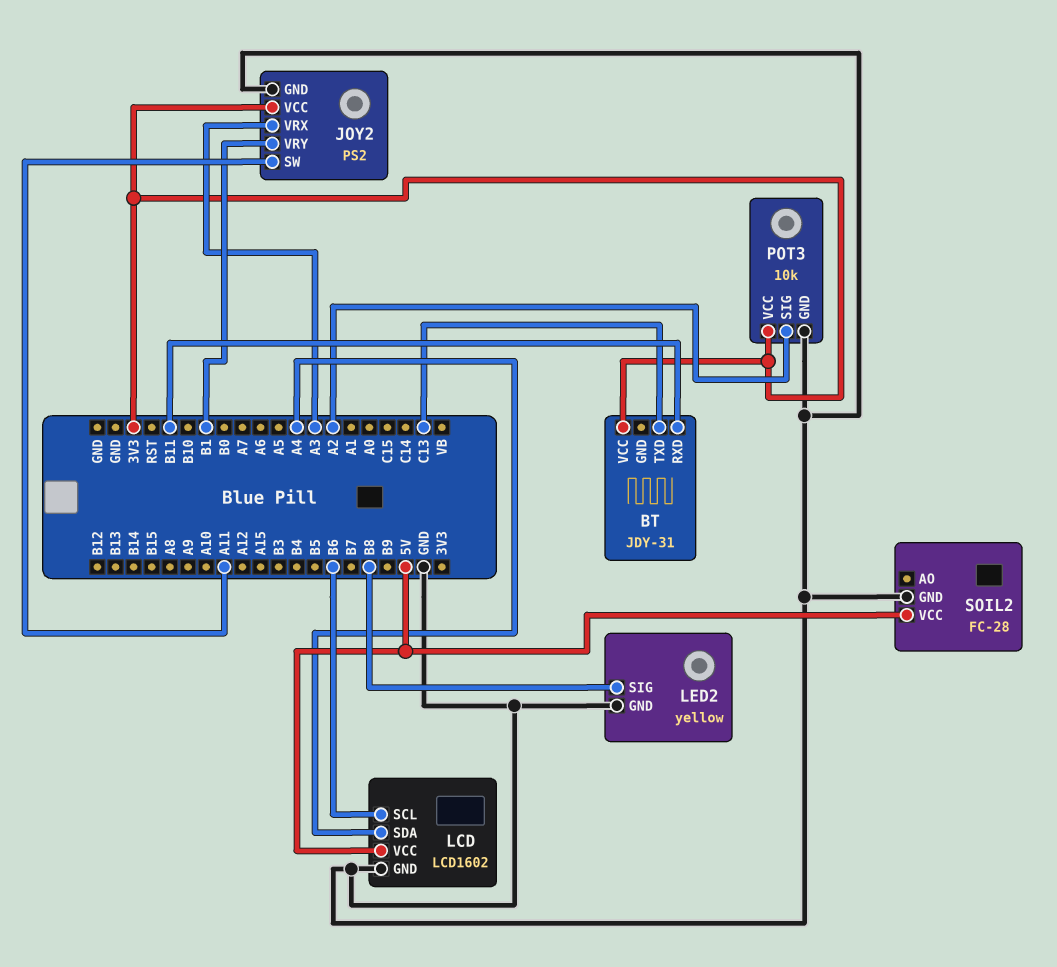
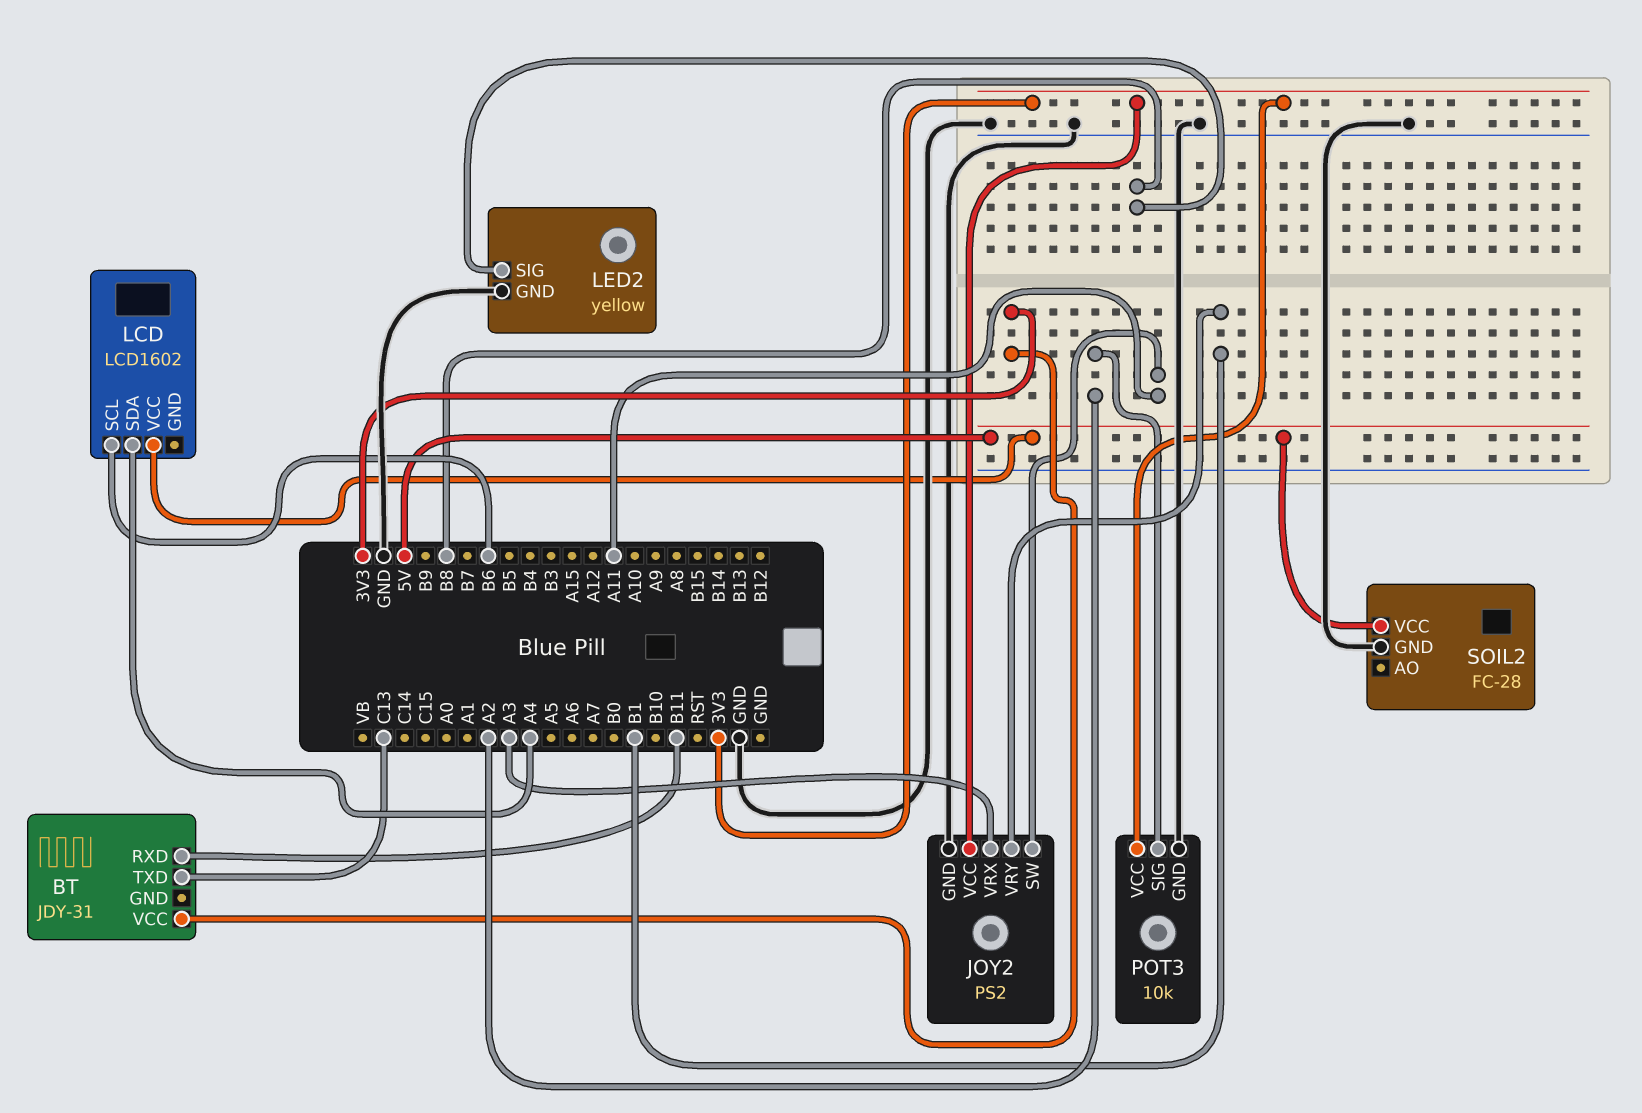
LCD pin GND: GND -> none

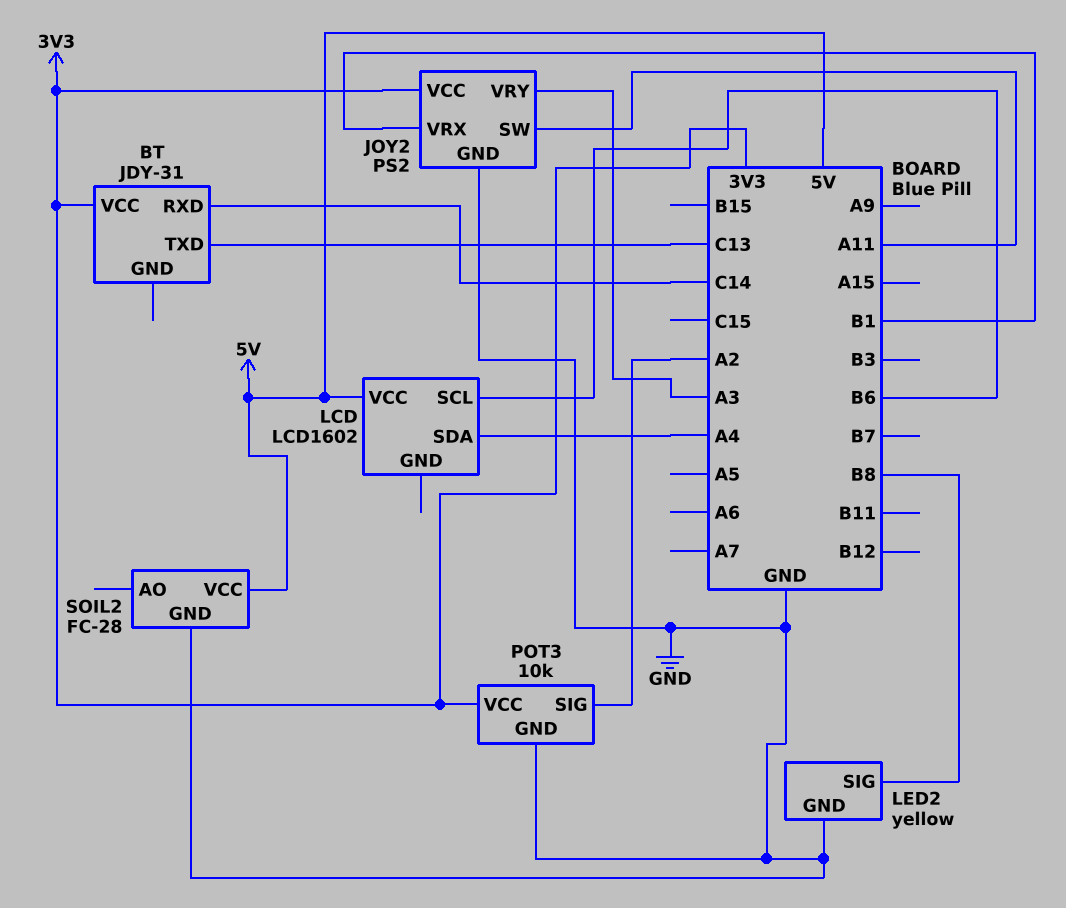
BT pin RXD: B11 -> C14
JOY2 pin VRX: A3 -> B1
JOY2 pin VRY: B1 -> A3

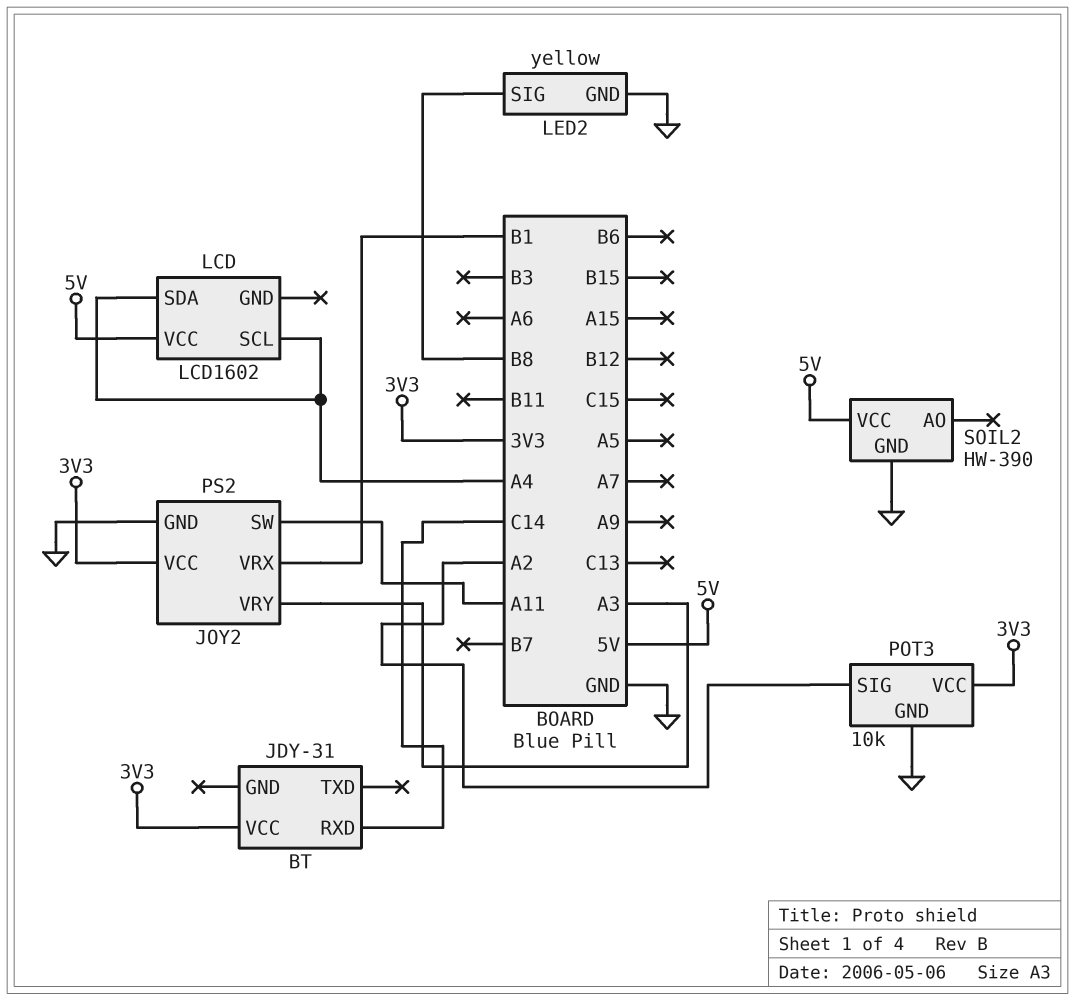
BT pin TXD: C13 -> none
LCD pin SCL: B6 -> A4
SOIL2: FC-28 -> HW-390

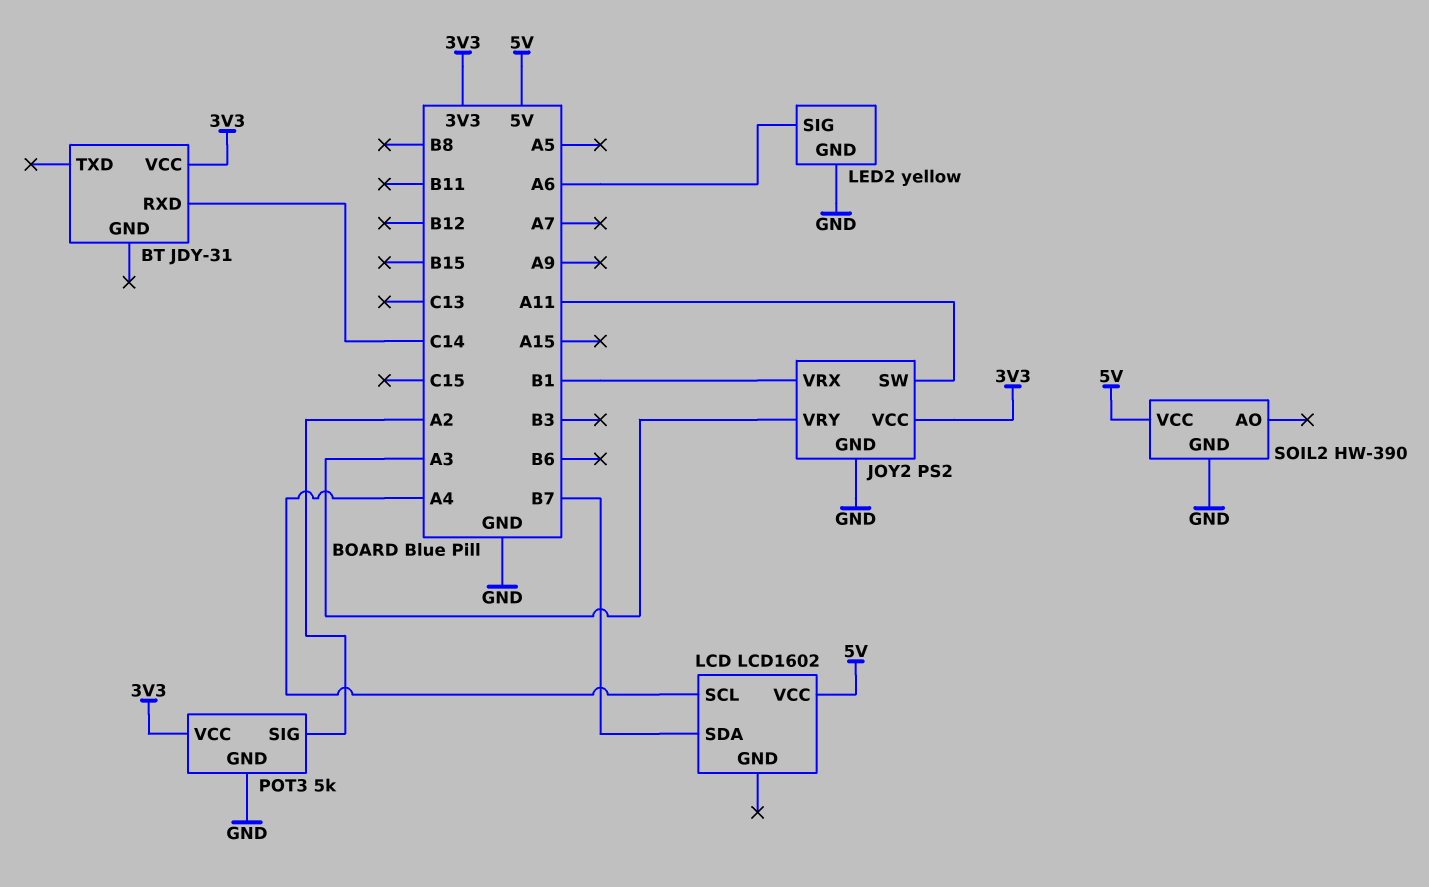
LCD pin SDA: A4 -> B7
LED2 pin SIG: B8 -> A6
POT3: 10k -> 5k

